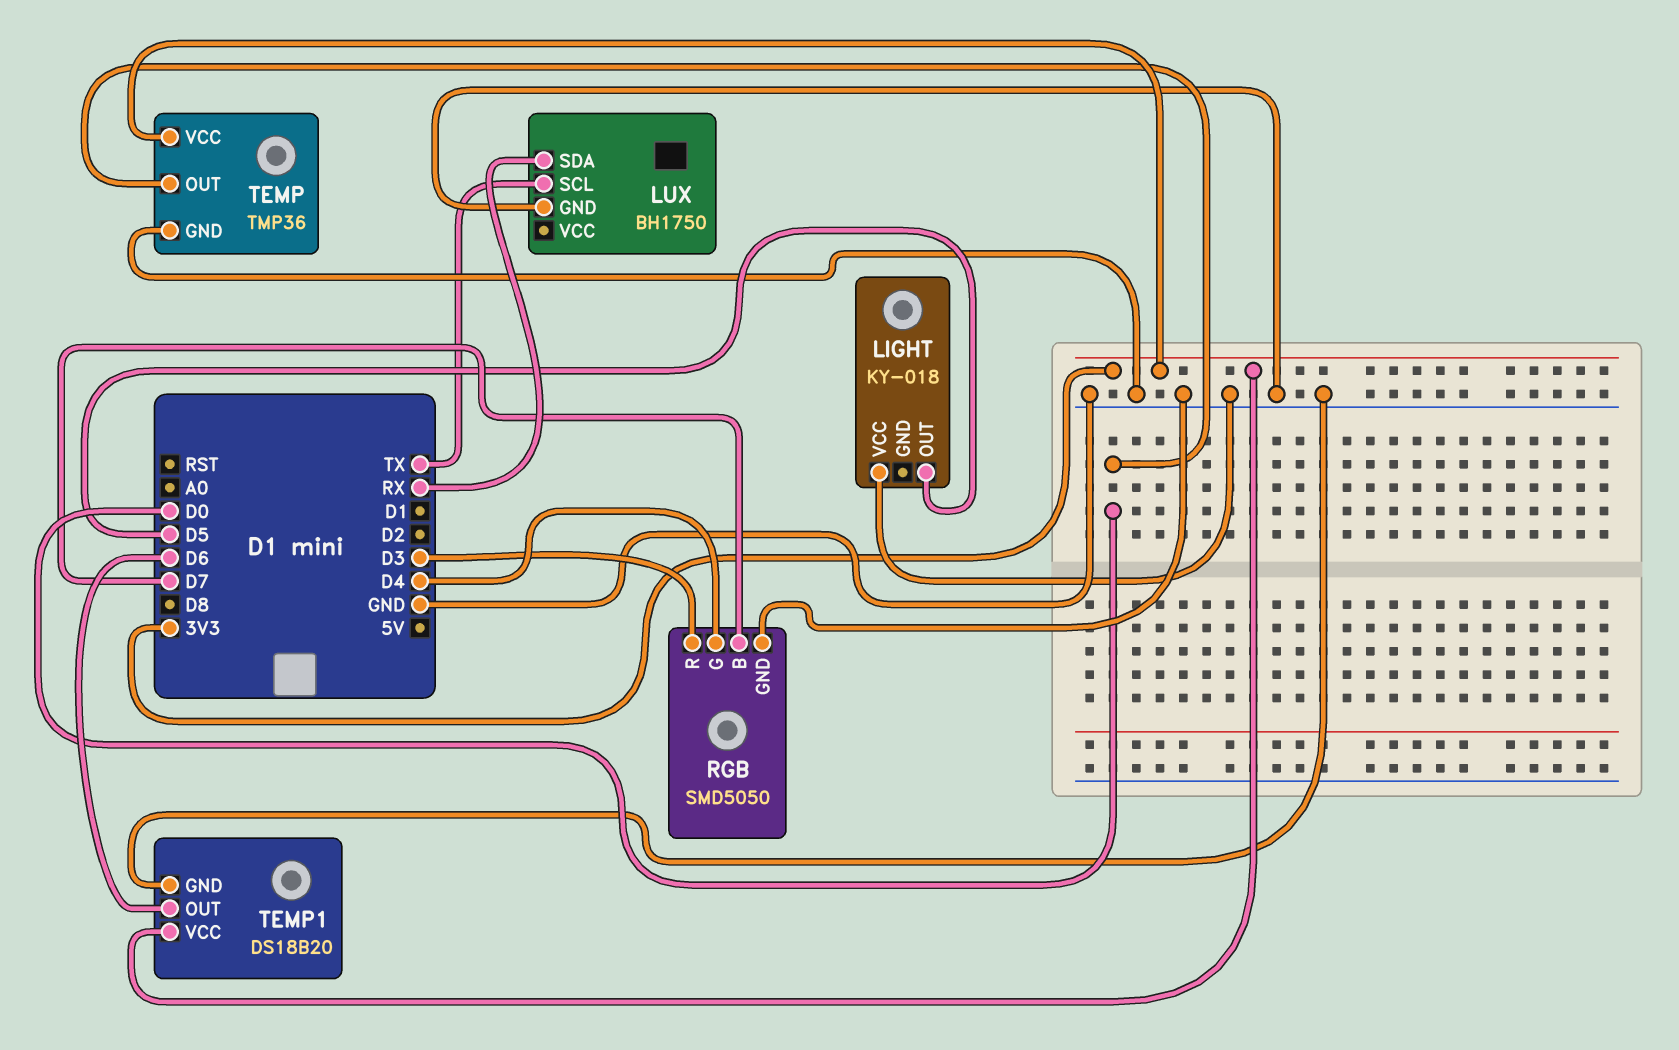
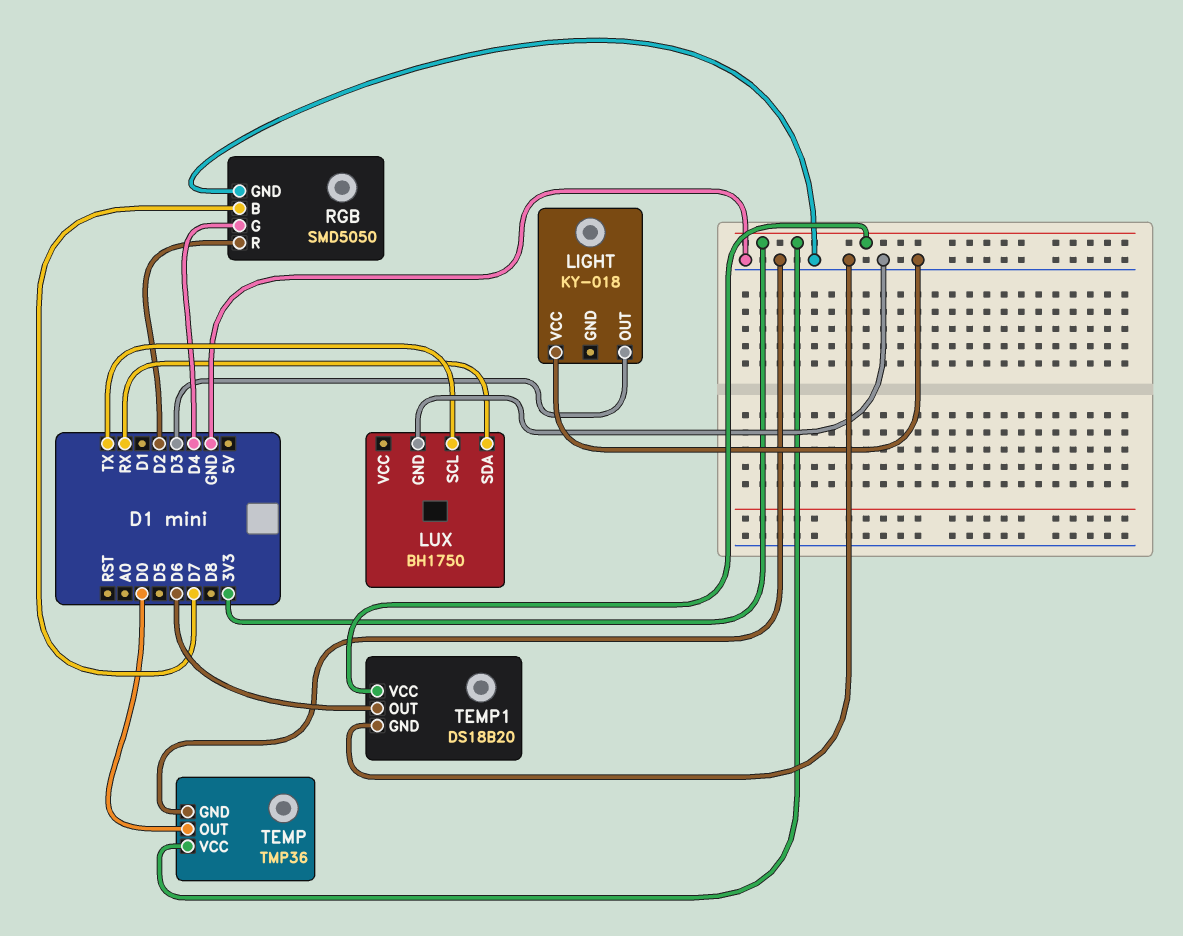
LIGHT pin OUT: D5 -> D3
RGB pin R: D3 -> D2

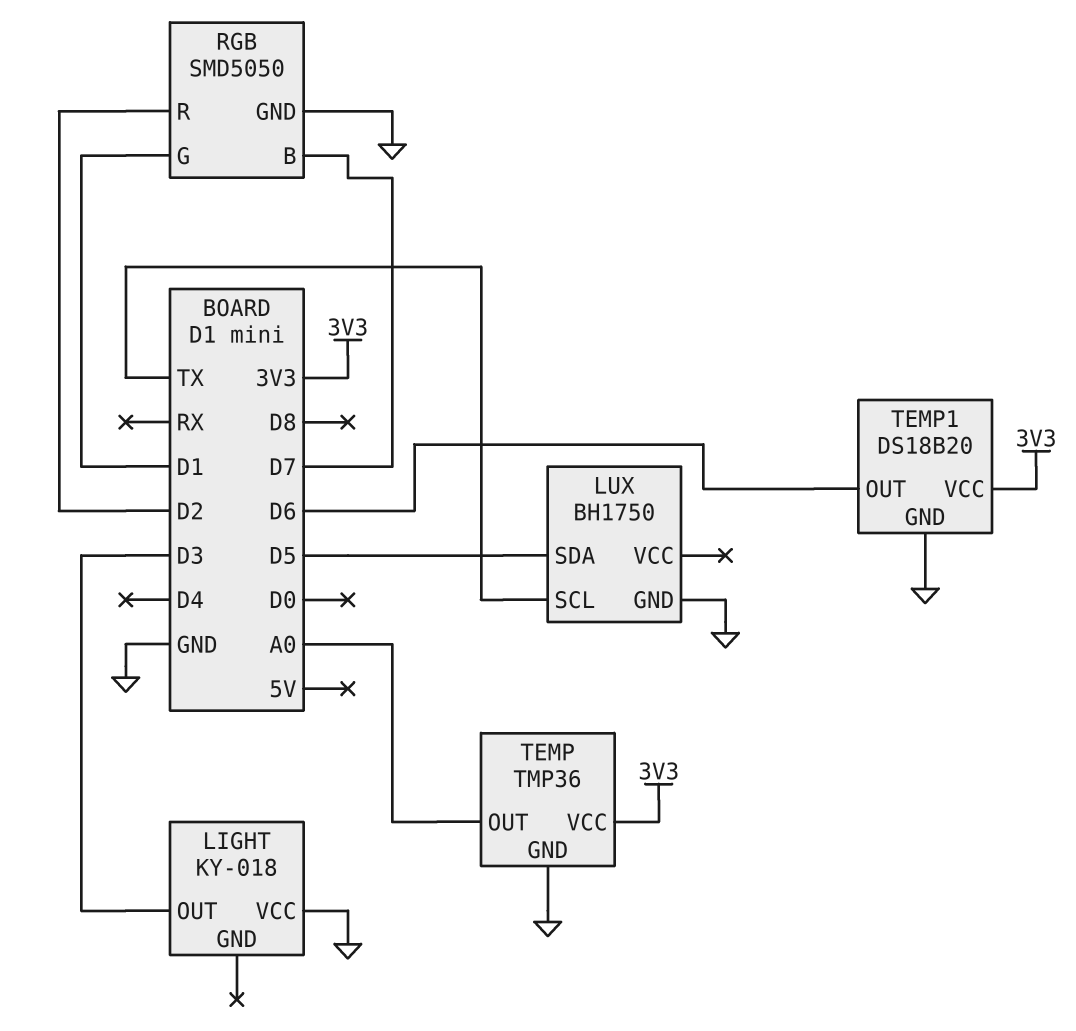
LUX pin SDA: RX -> D5
RGB pin G: D4 -> D1
TEMP pin OUT: D0 -> A0

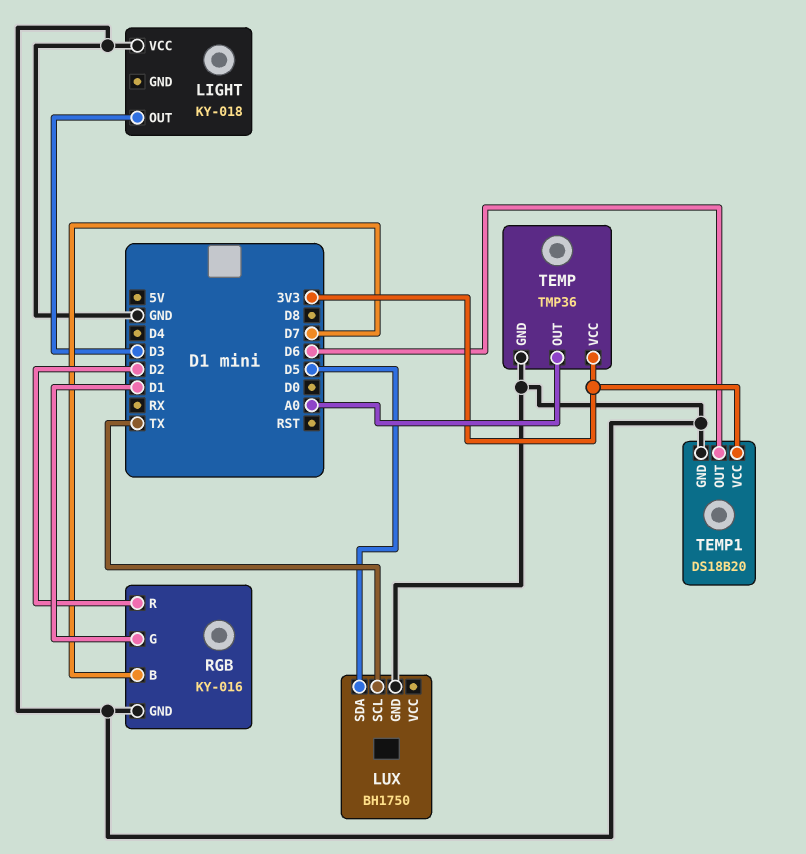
RGB: SMD5050 -> KY-016

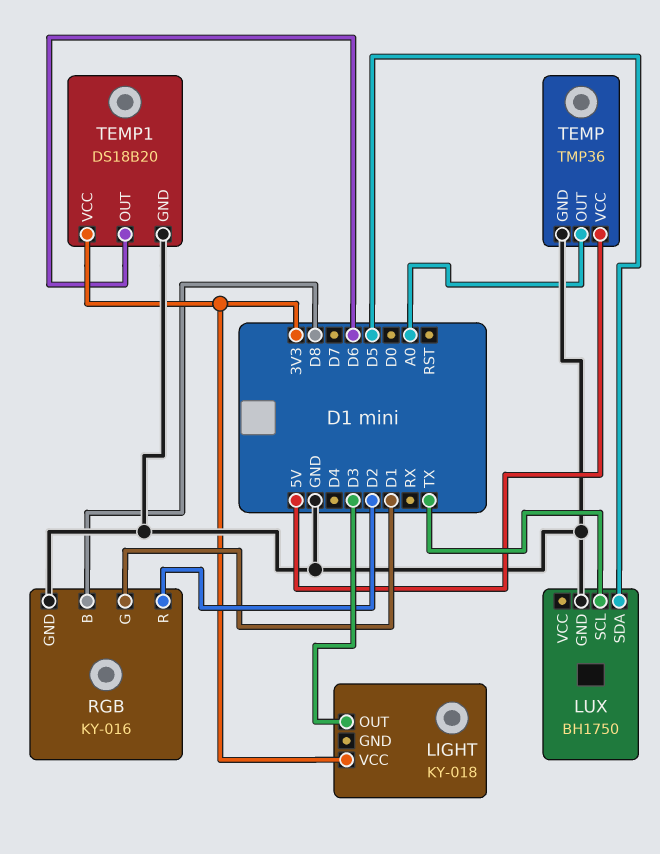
LIGHT pin VCC: GND -> 3V3
RGB pin B: D7 -> D8
TEMP pin VCC: 3V3 -> 5V

